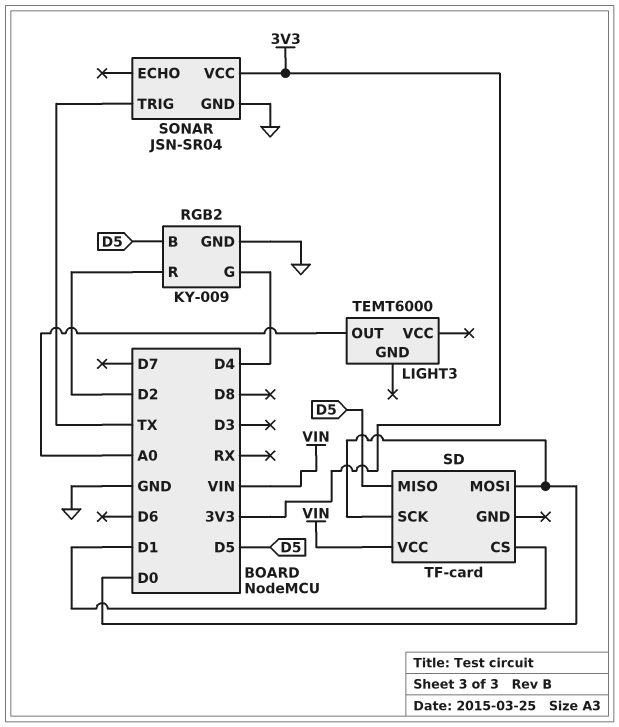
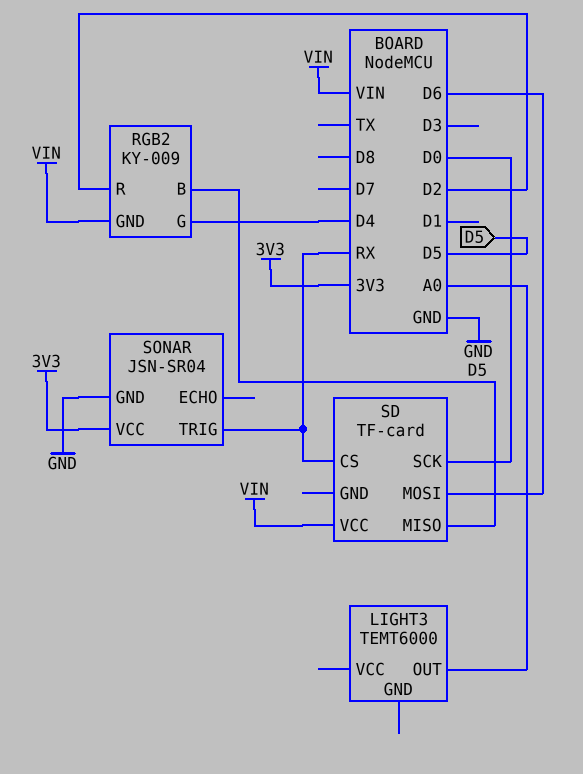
RGB2 pin GND: GND -> VIN
SD pin CS: D1 -> RX
SD pin MOSI: D0 -> D6
SONAR pin TRIG: TX -> RX

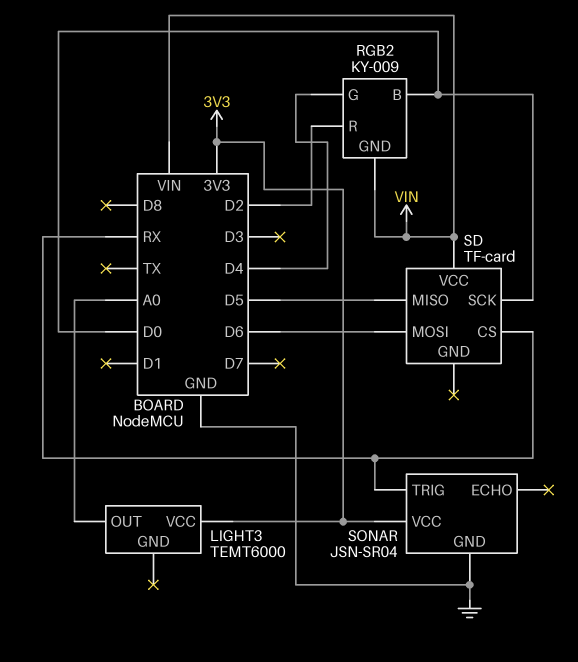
LIGHT3 pin VCC: none -> 3V3
RGB2 pin B: D5 -> D0

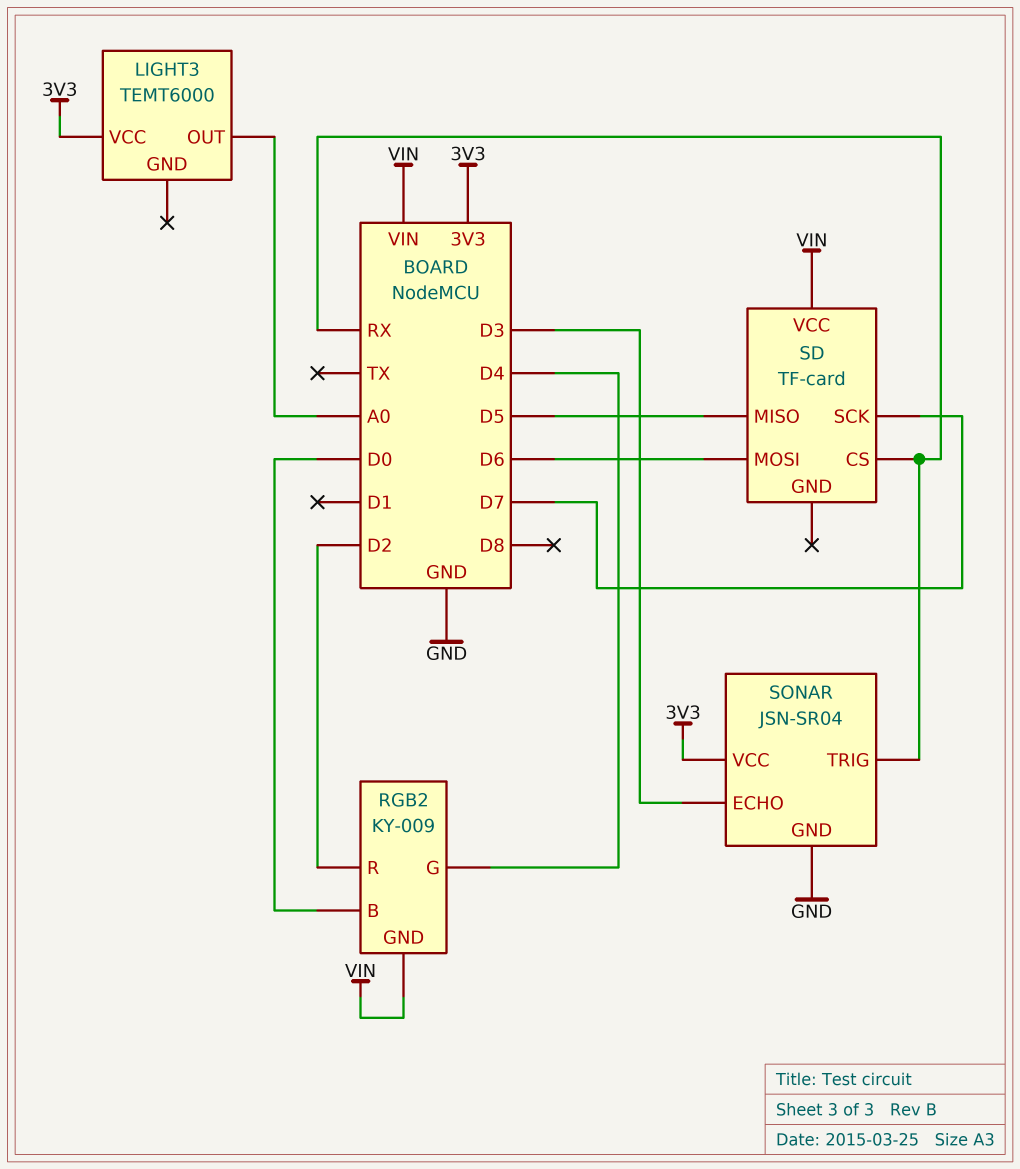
SD pin SCK: D0 -> D7
SONAR pin ECHO: none -> D3

